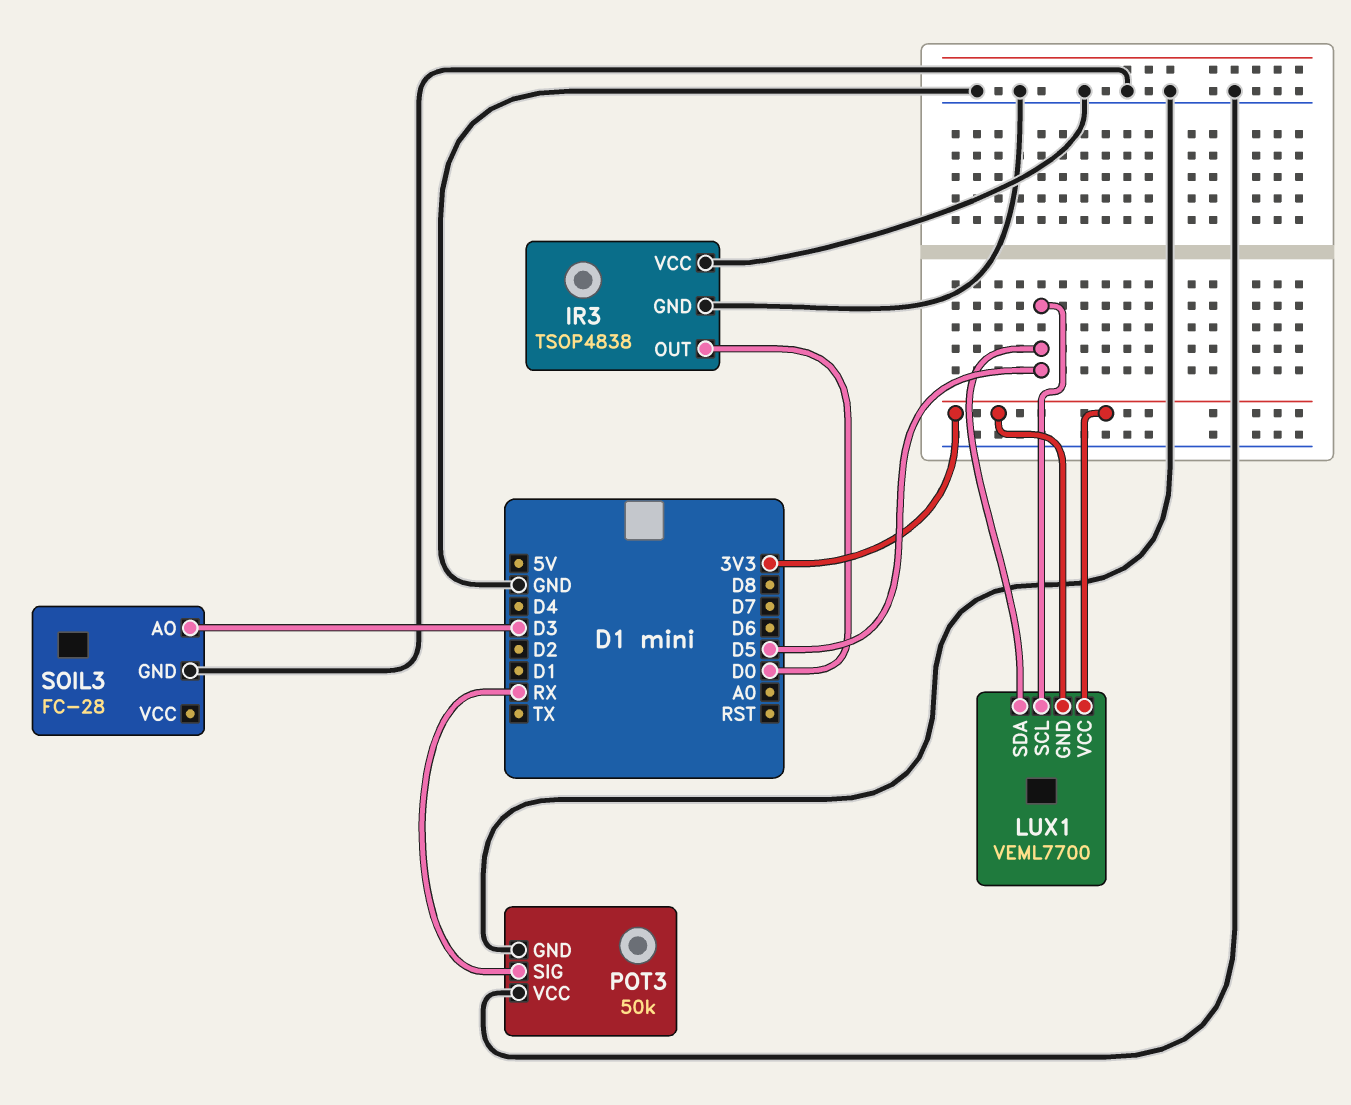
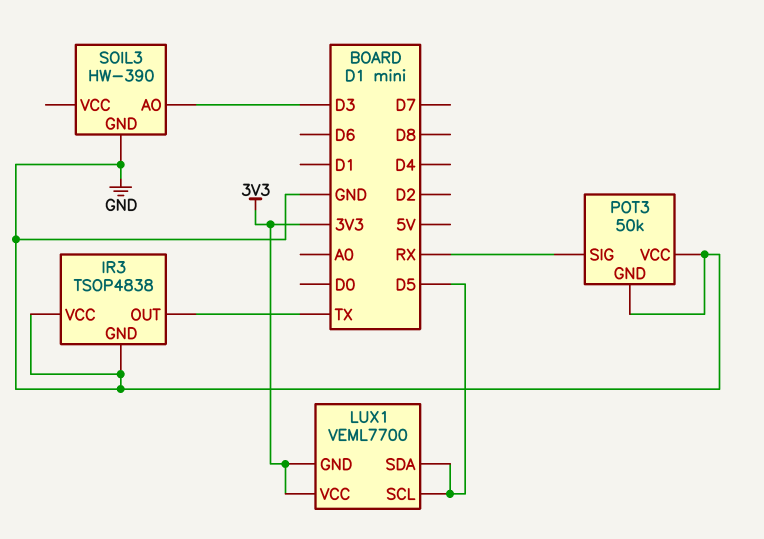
IR3 pin OUT: D0 -> TX
SOIL3: FC-28 -> HW-390

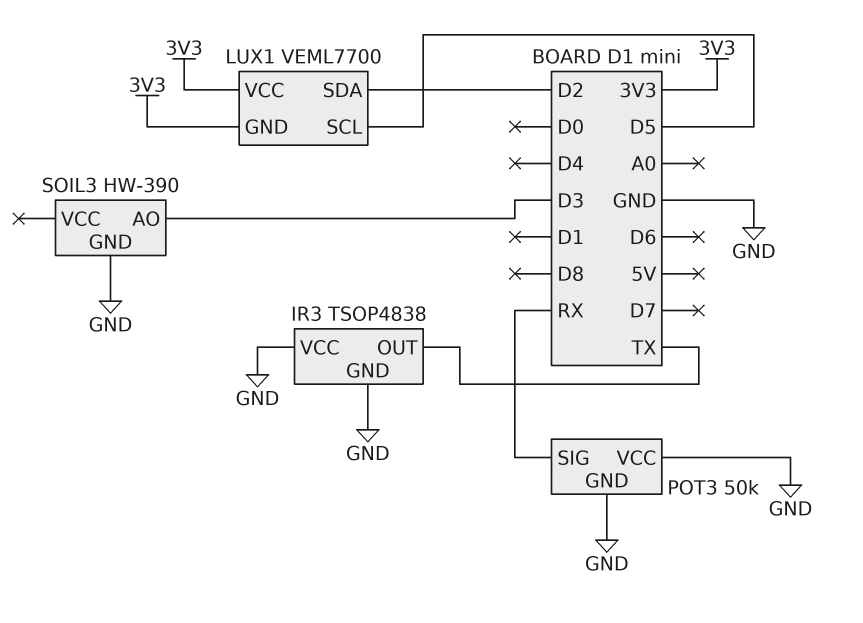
LUX1 pin SDA: D5 -> D2

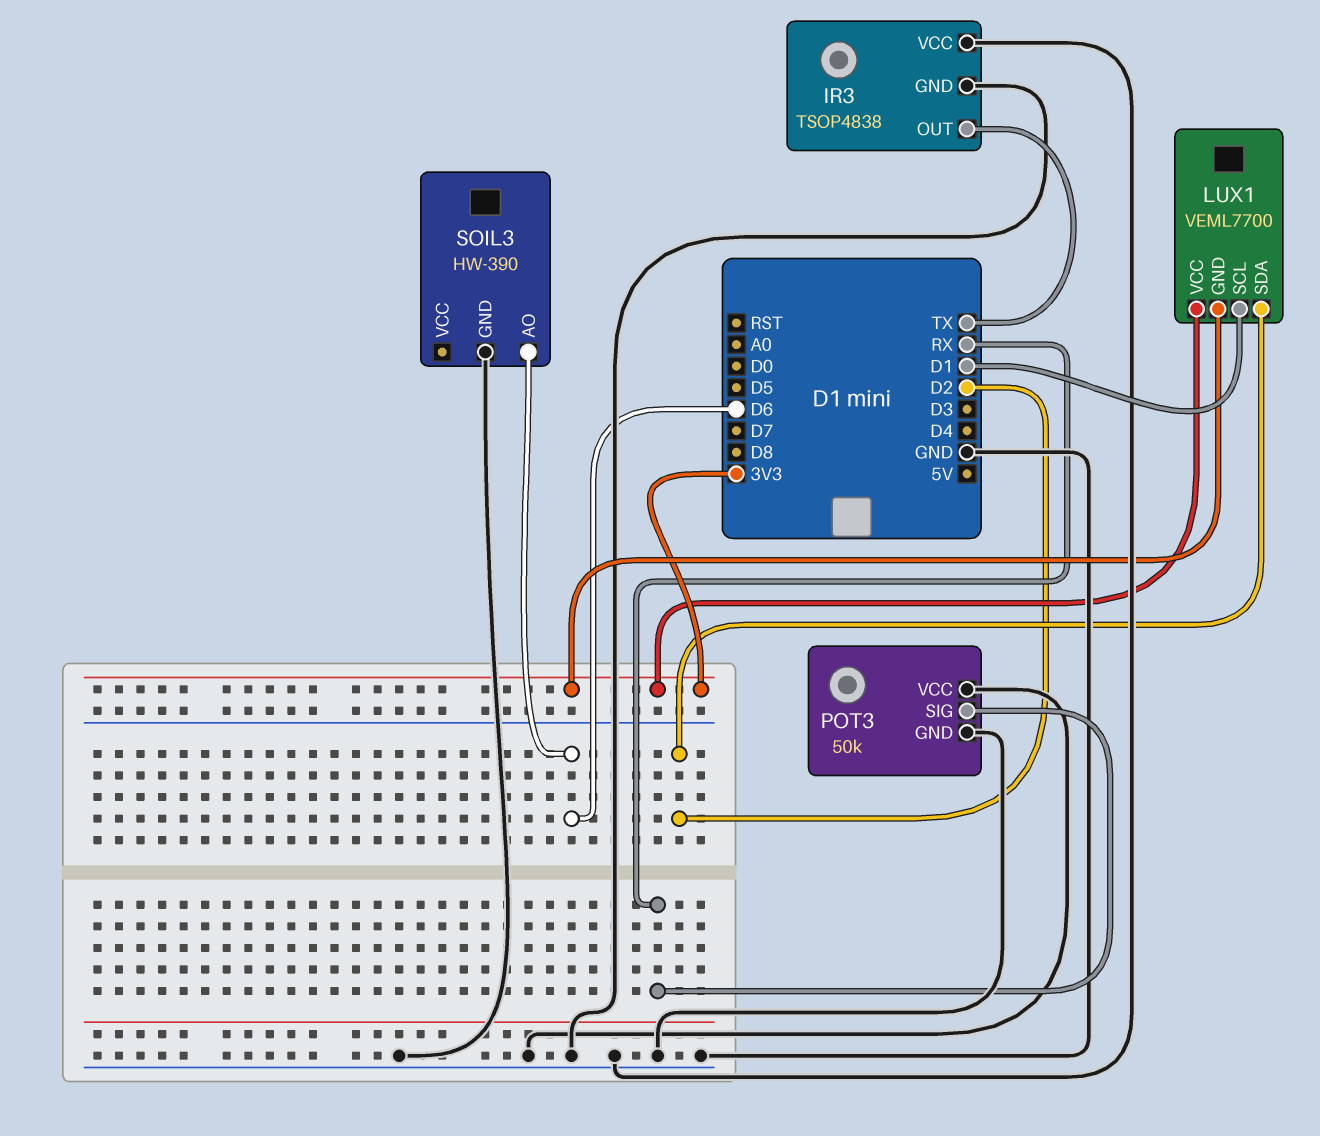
LUX1 pin SCL: D5 -> D1
SOIL3 pin AO: D3 -> D6

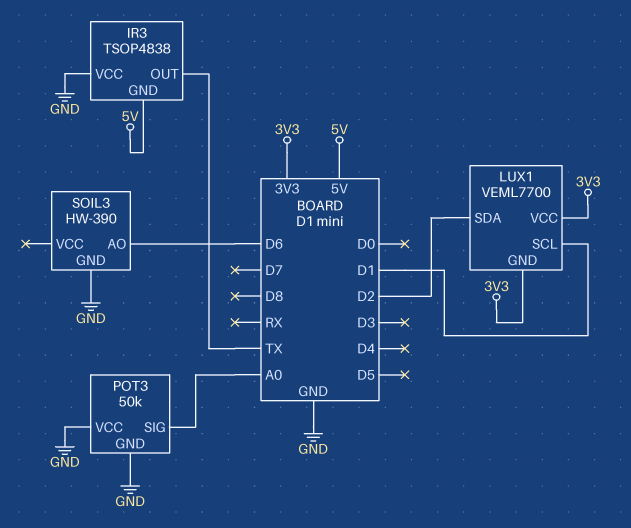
IR3 pin GND: GND -> 5V
POT3 pin SIG: RX -> A0

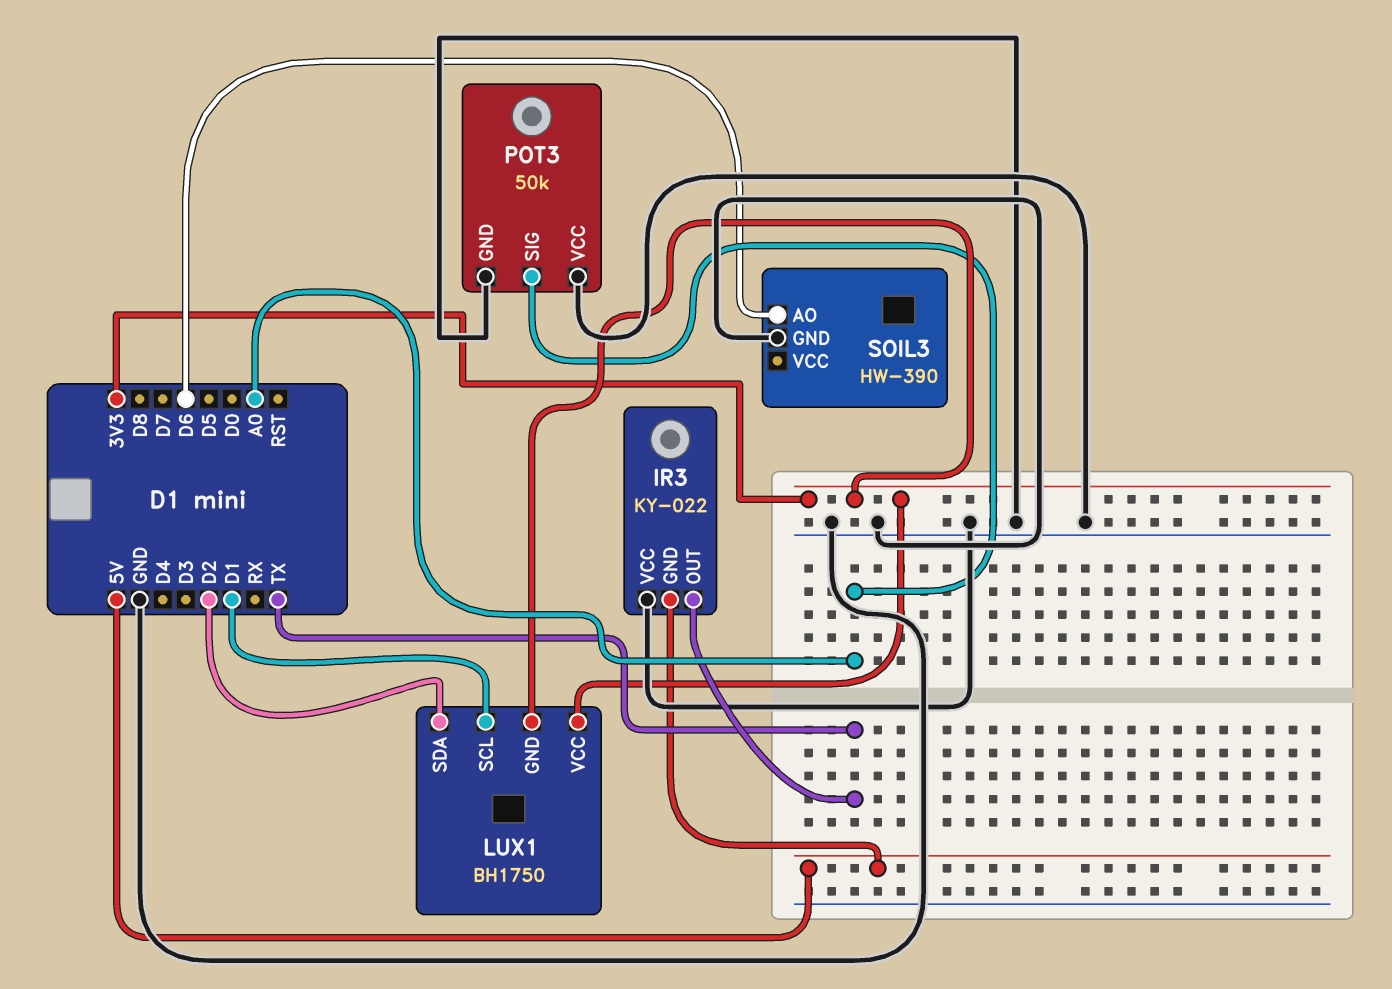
IR3: TSOP4838 -> KY-022
LUX1: VEML7700 -> BH1750

